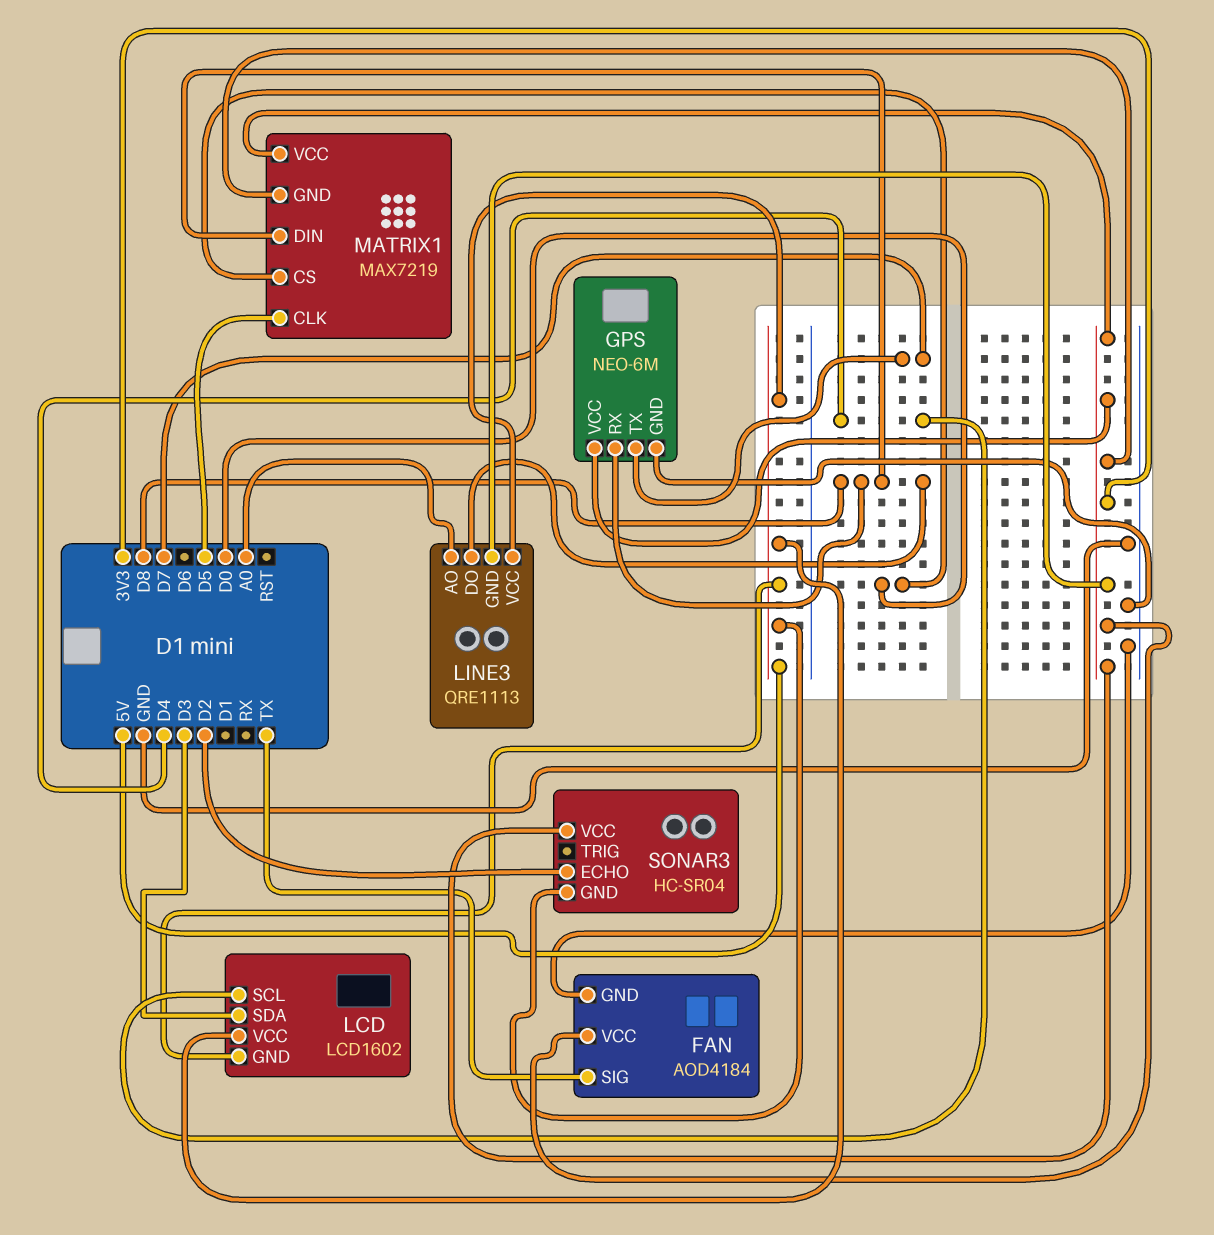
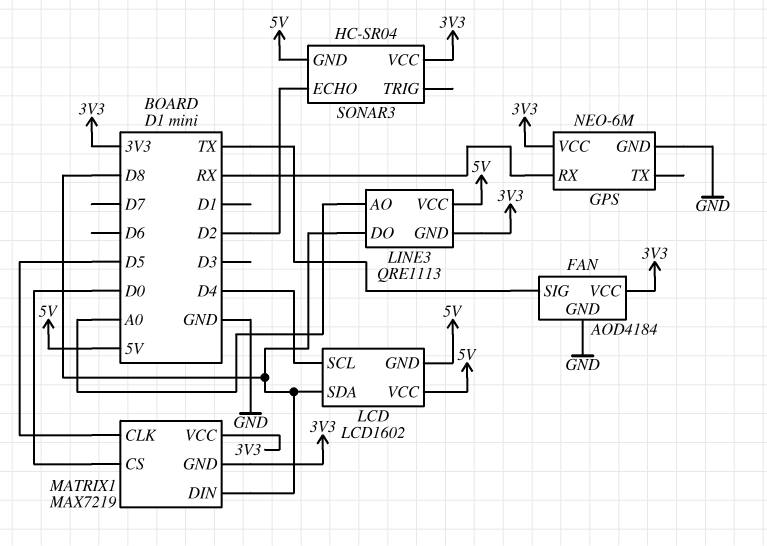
GPS pin RX: D8 -> RX
GPS pin TX: D7 -> none
LCD pin SDA: D3 -> D8

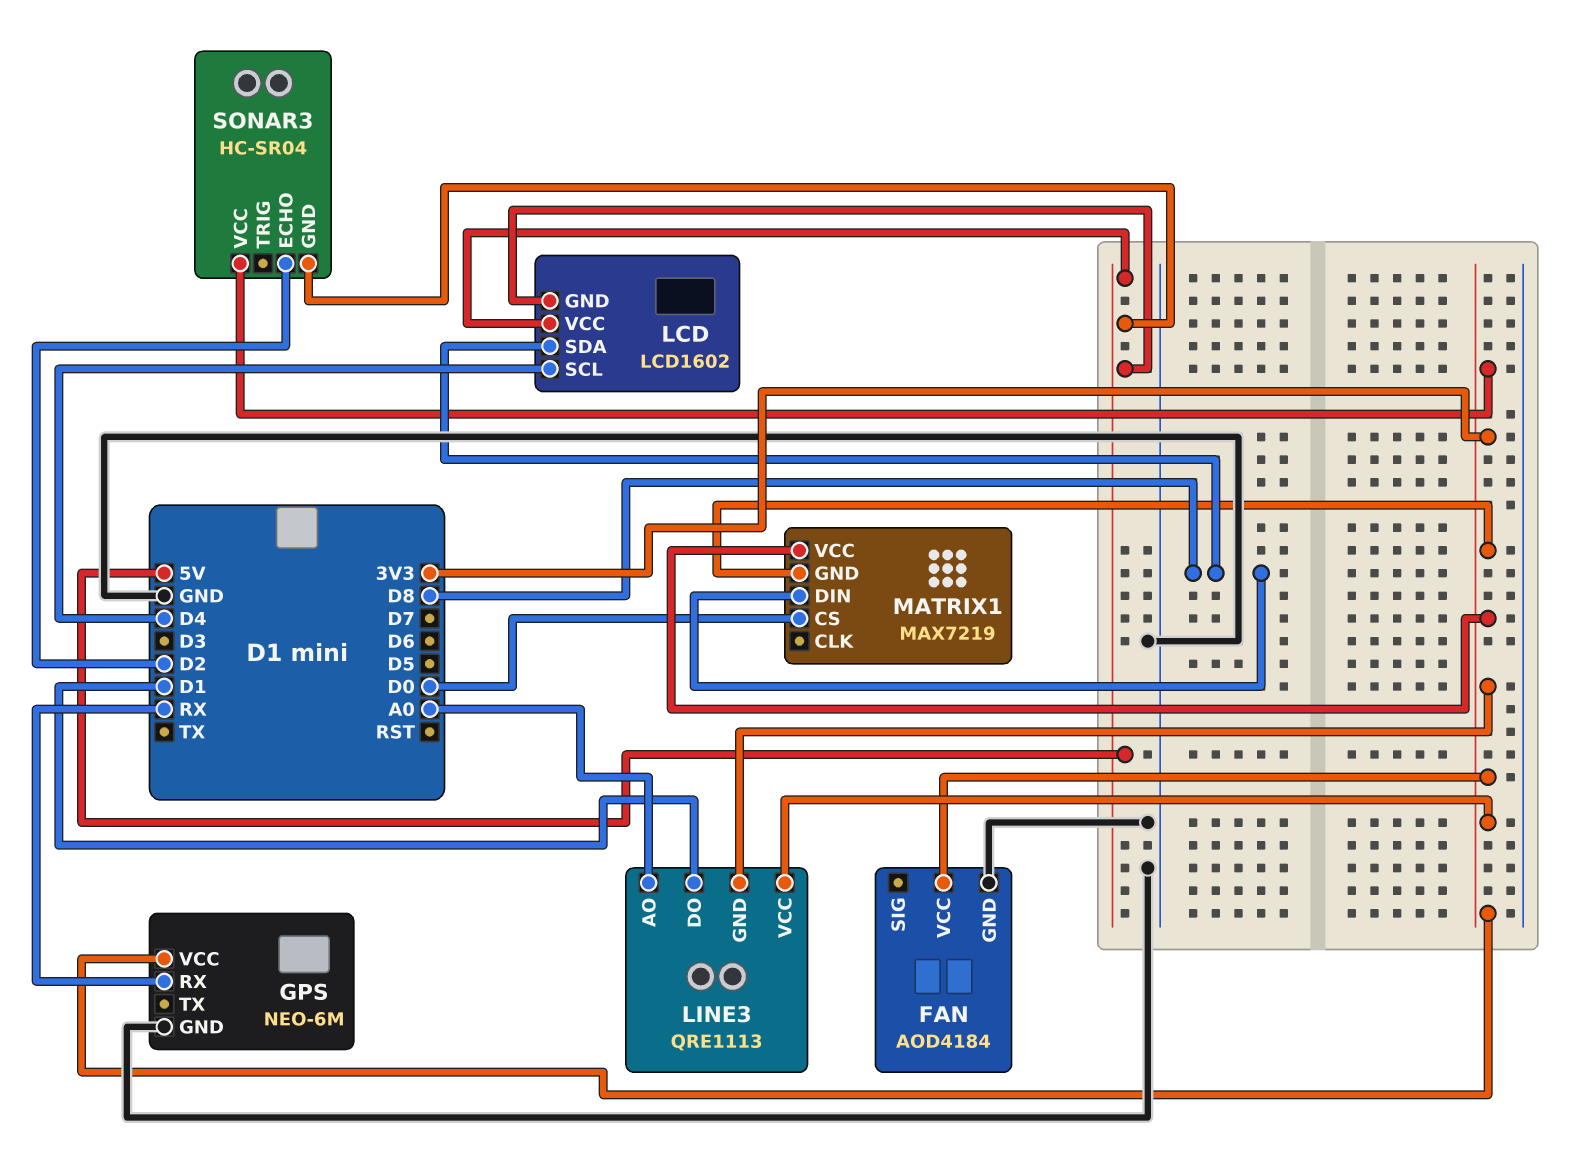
FAN pin SIG: TX -> none
LINE3 pin DO: D8 -> D1
LINE3 pin VCC: 5V -> 3V3
MATRIX1 pin CLK: D5 -> none

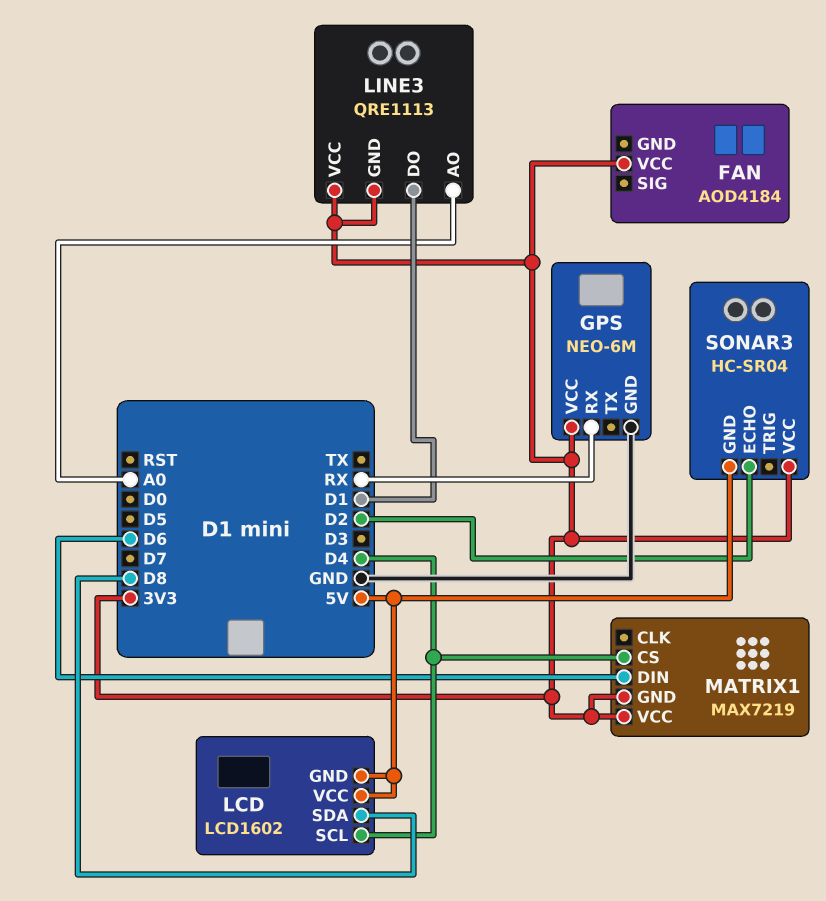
FAN pin GND: GND -> none
MATRIX1 pin CS: D0 -> D4
MATRIX1 pin DIN: D8 -> D6

